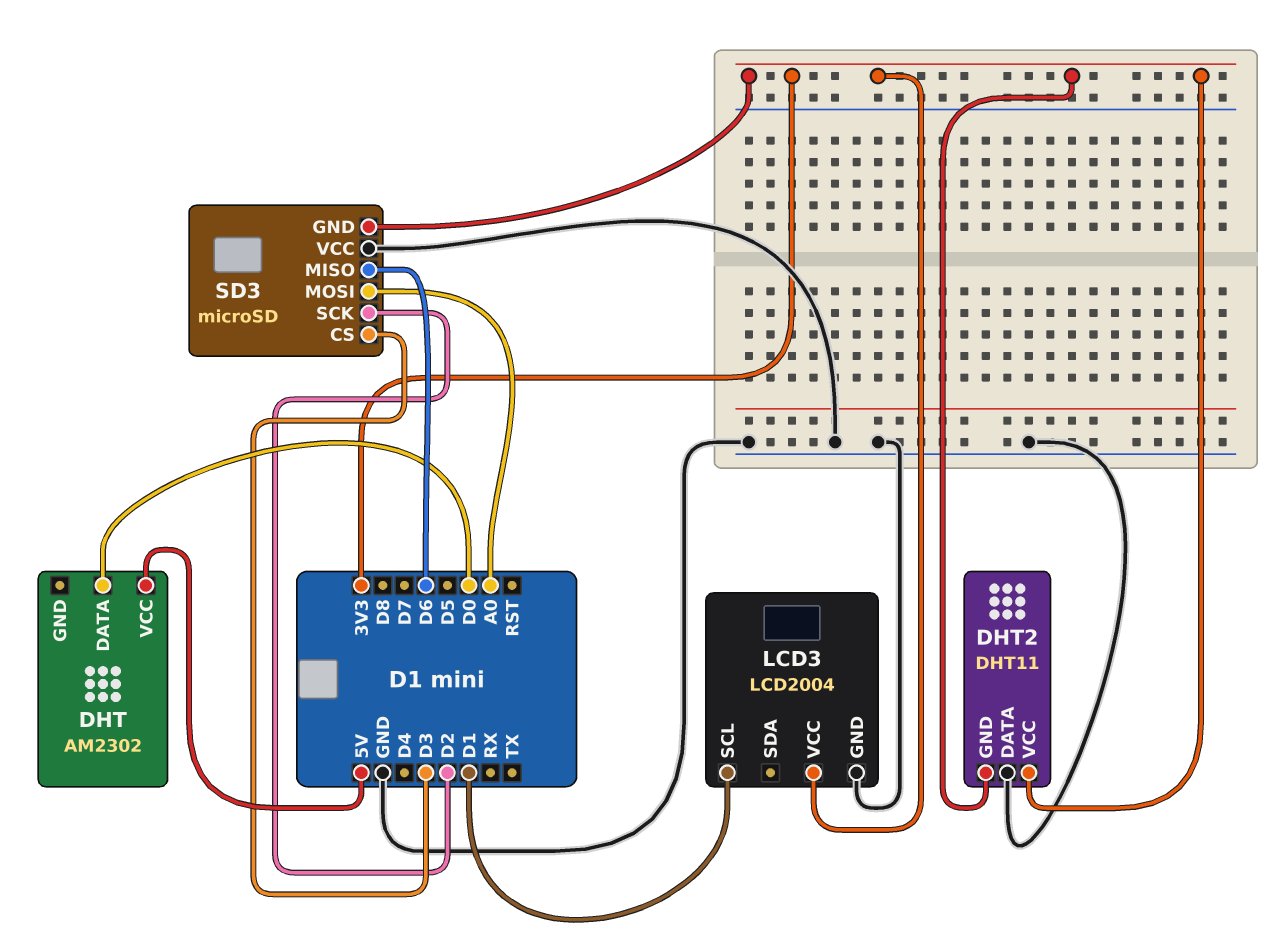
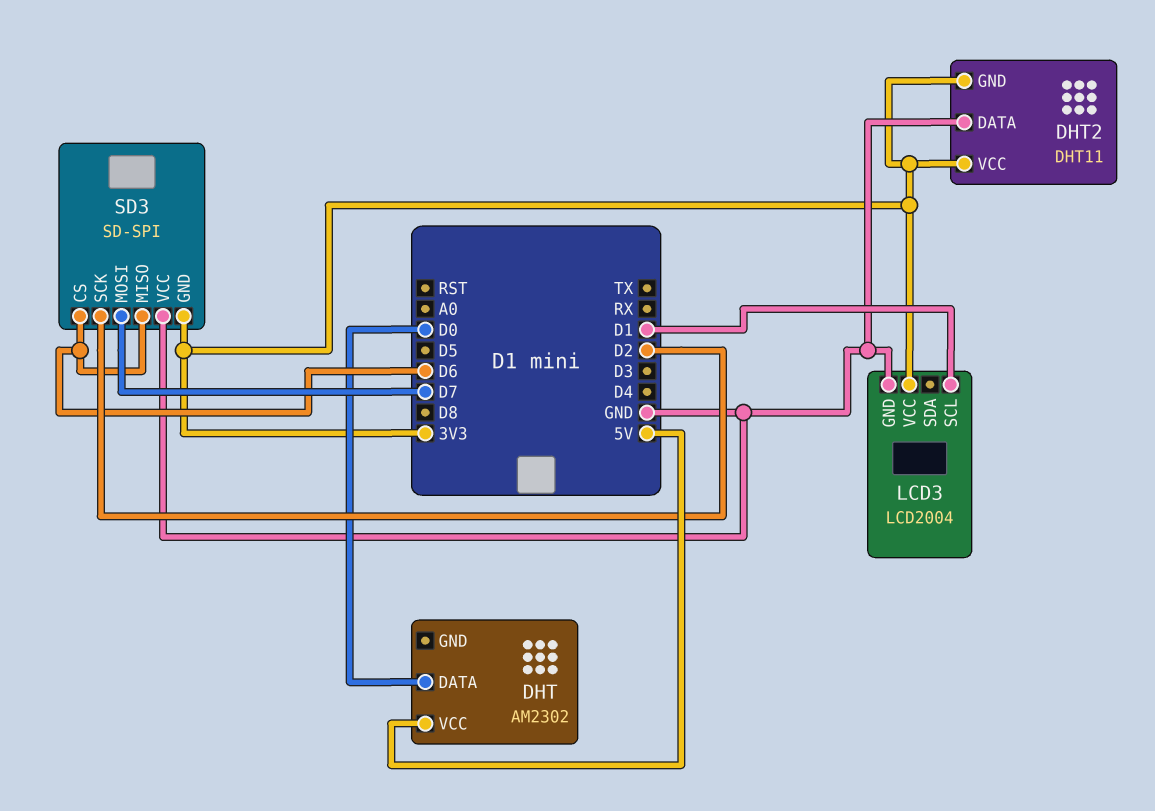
SD3: microSD -> SD-SPI
SD3 pin CS: D3 -> D6
SD3 pin MOSI: A0 -> D7

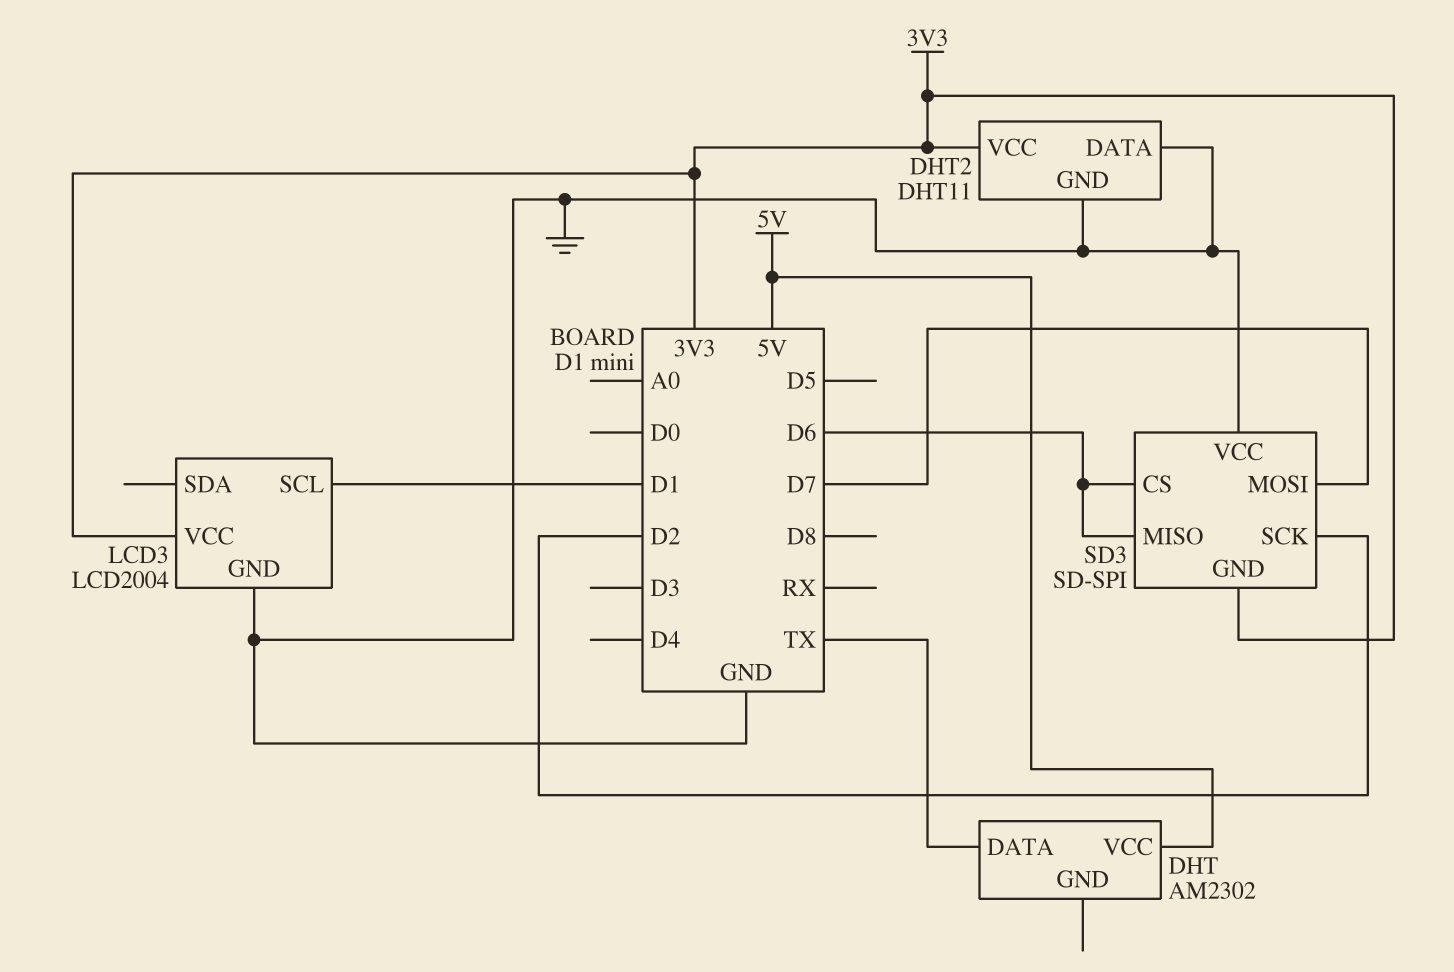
DHT pin DATA: D0 -> TX
DHT2 pin GND: 3V3 -> GND

